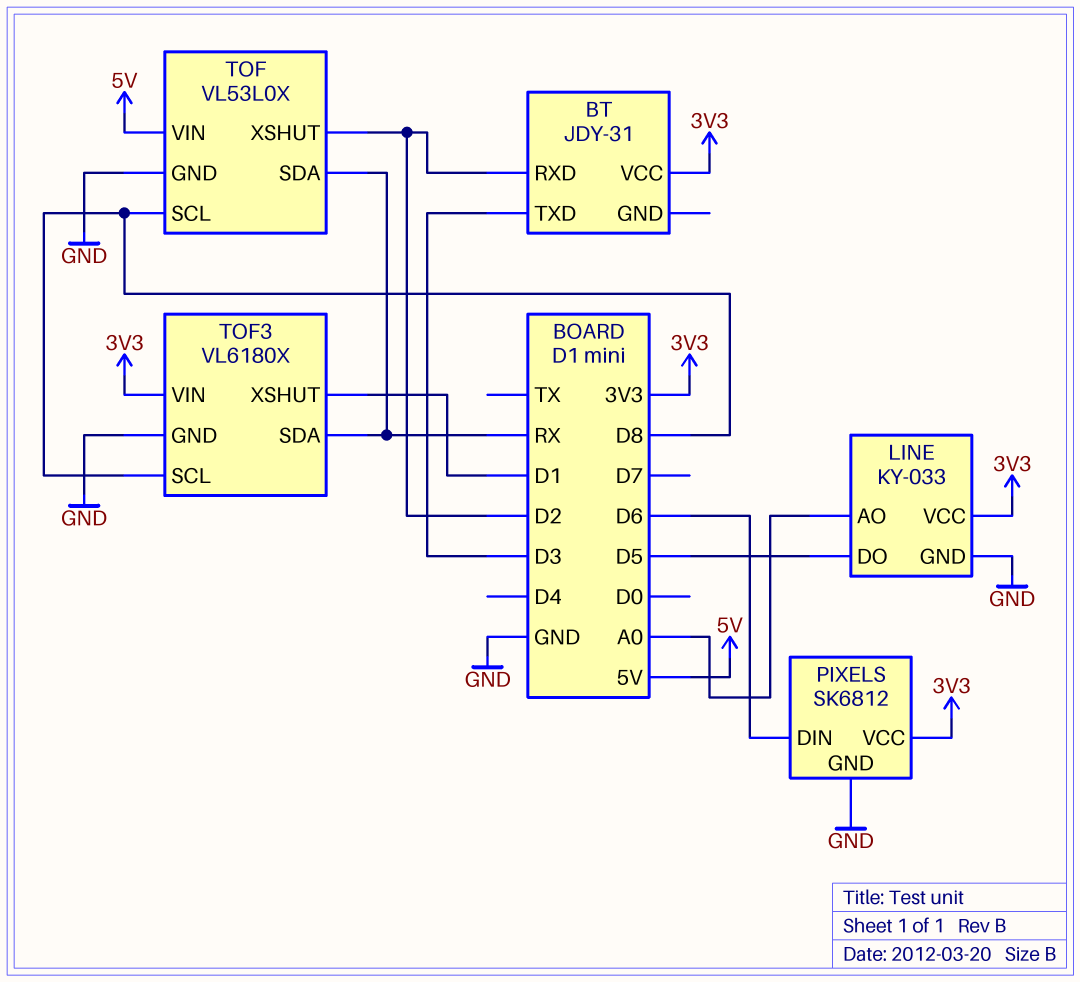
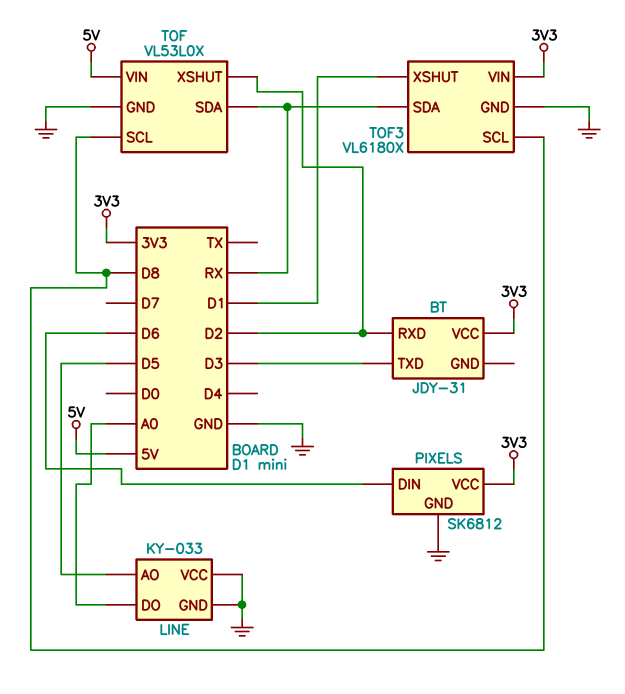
LINE pin AO: A0 -> D5
LINE pin DO: D5 -> A0
LINE pin VCC: 3V3 -> GND

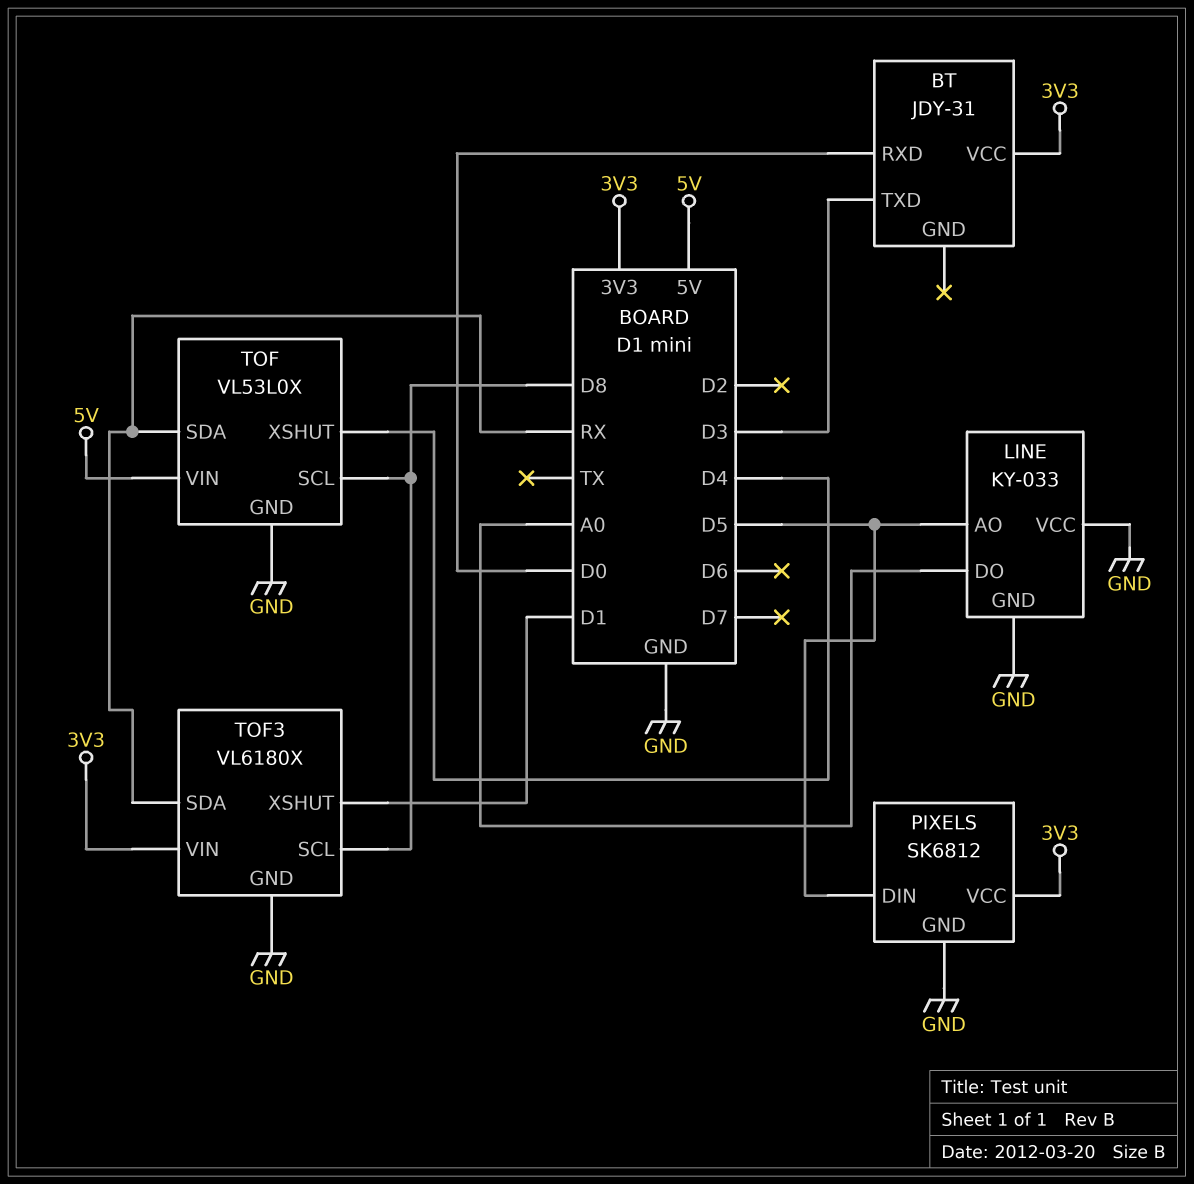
BT pin RXD: D2 -> D0
PIXELS pin DIN: D6 -> D5
TOF pin XSHUT: D2 -> D4

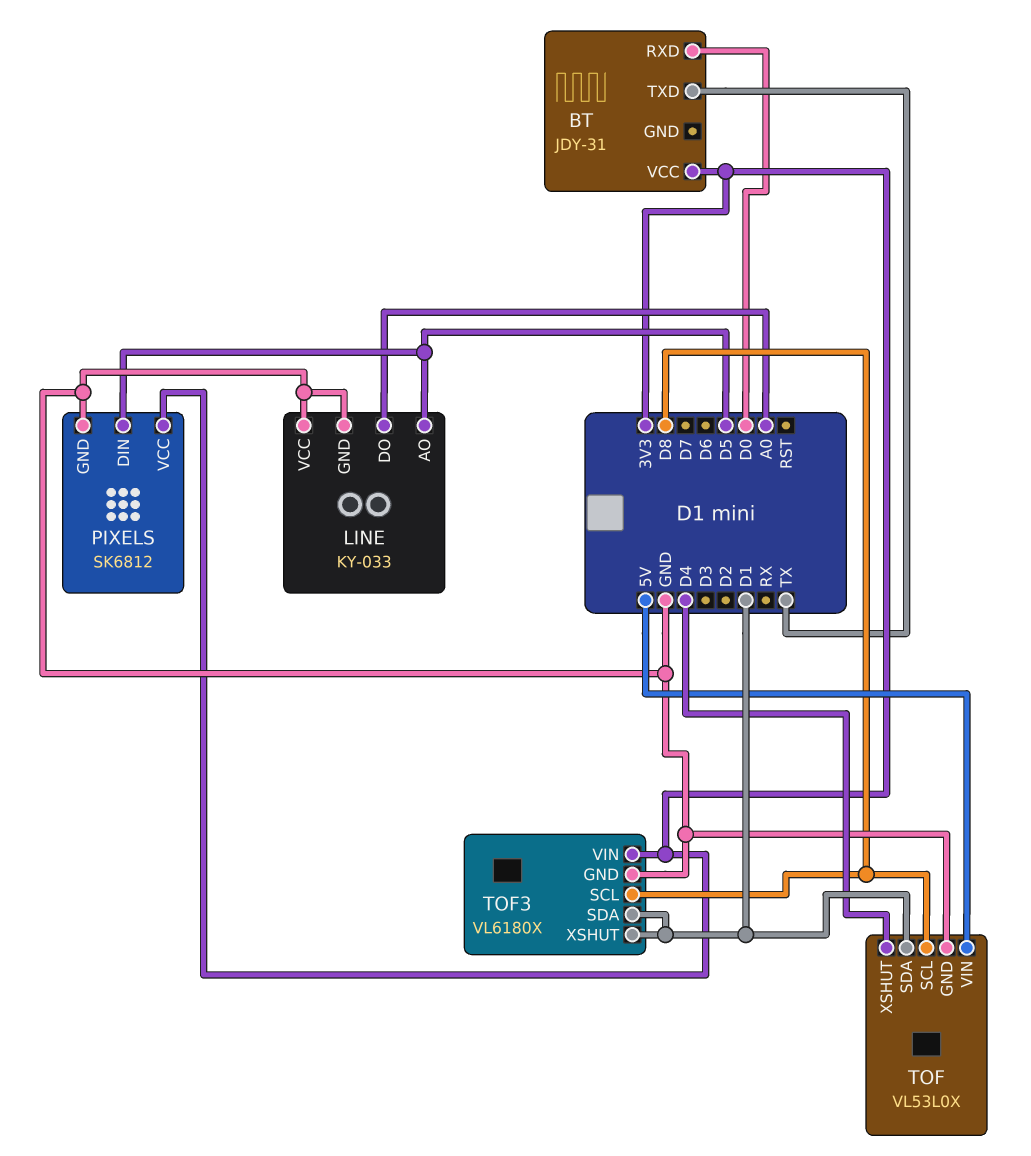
BT pin TXD: D3 -> TX
TOF pin SDA: RX -> D1
TOF3 pin SDA: RX -> D1

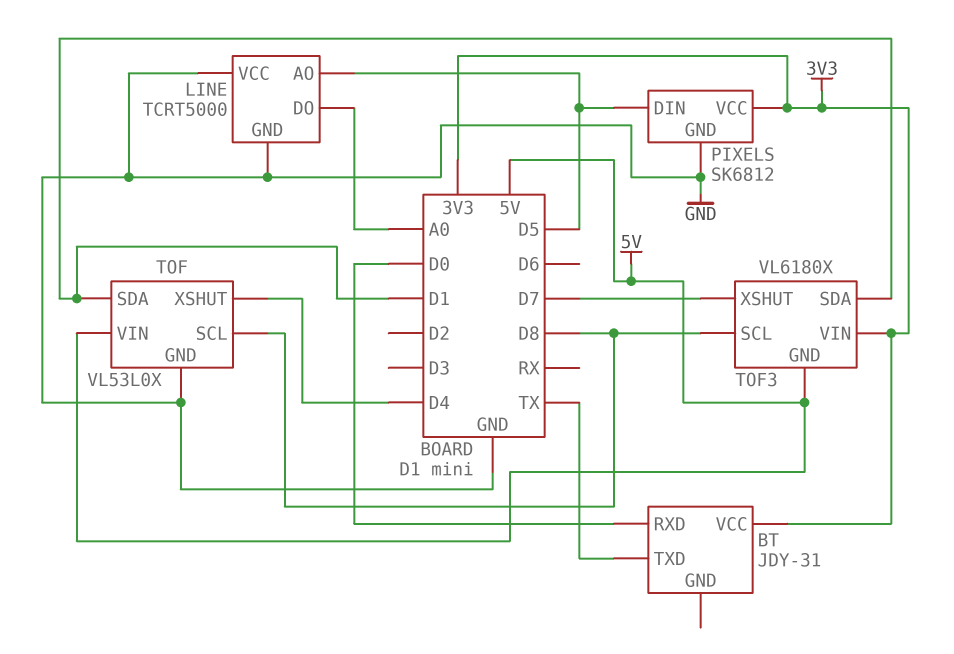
LINE: KY-033 -> TCRT5000
TOF3 pin GND: GND -> 5V
TOF3 pin XSHUT: D1 -> D7

